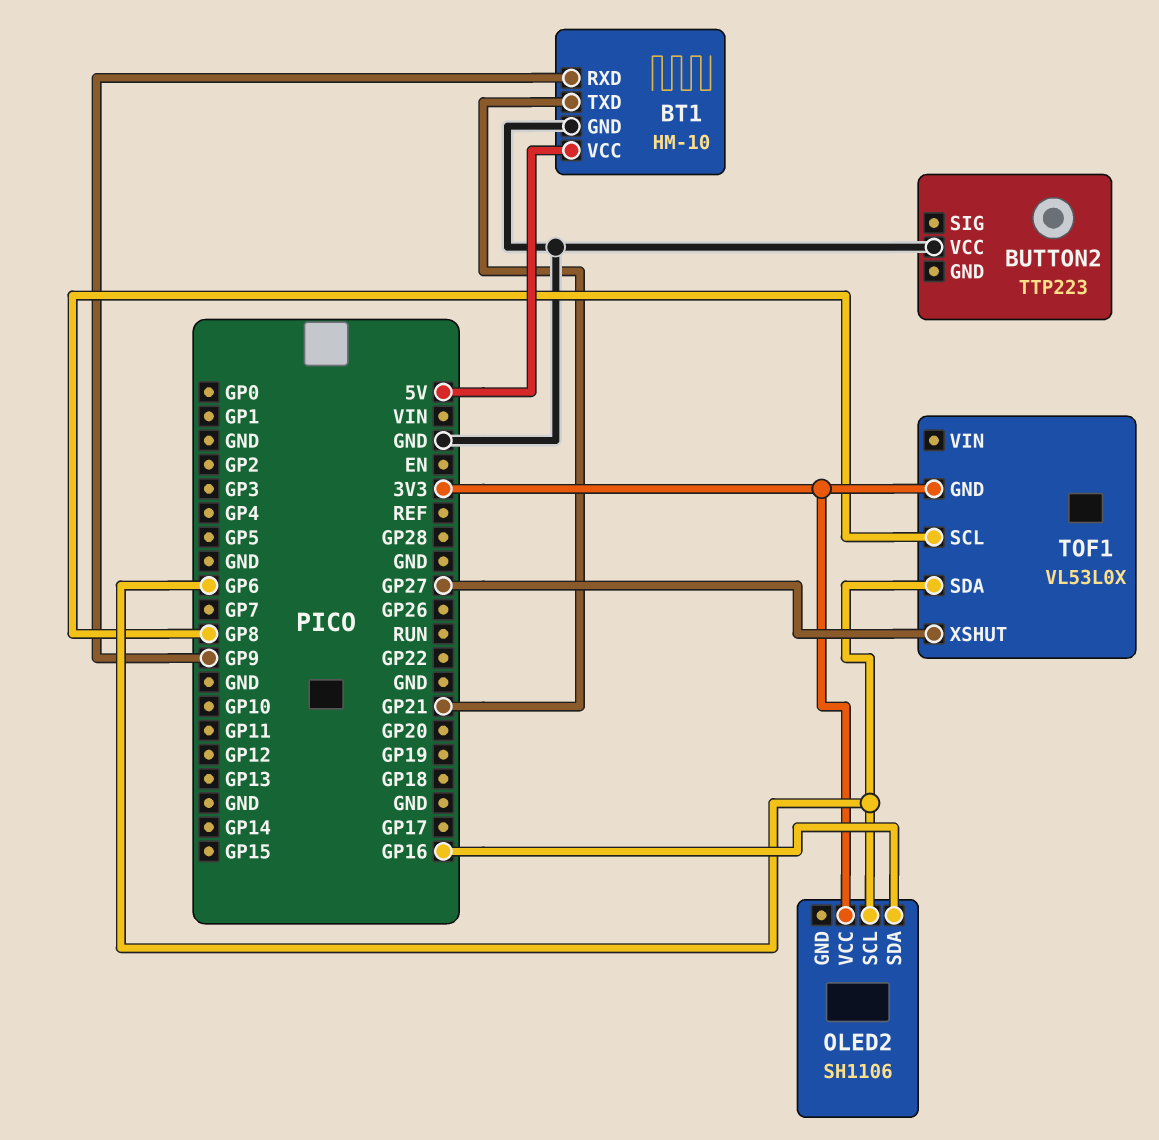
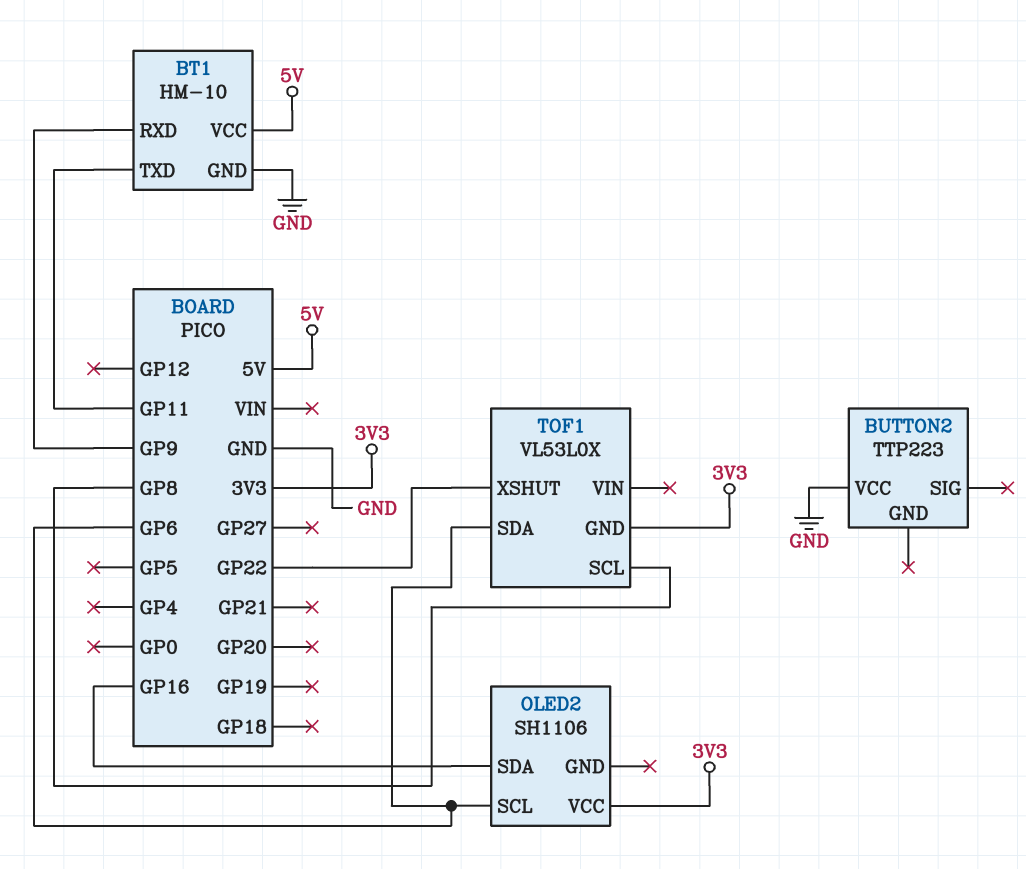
BT1 pin TXD: GP21 -> GP11
TOF1 pin XSHUT: GP27 -> GP22

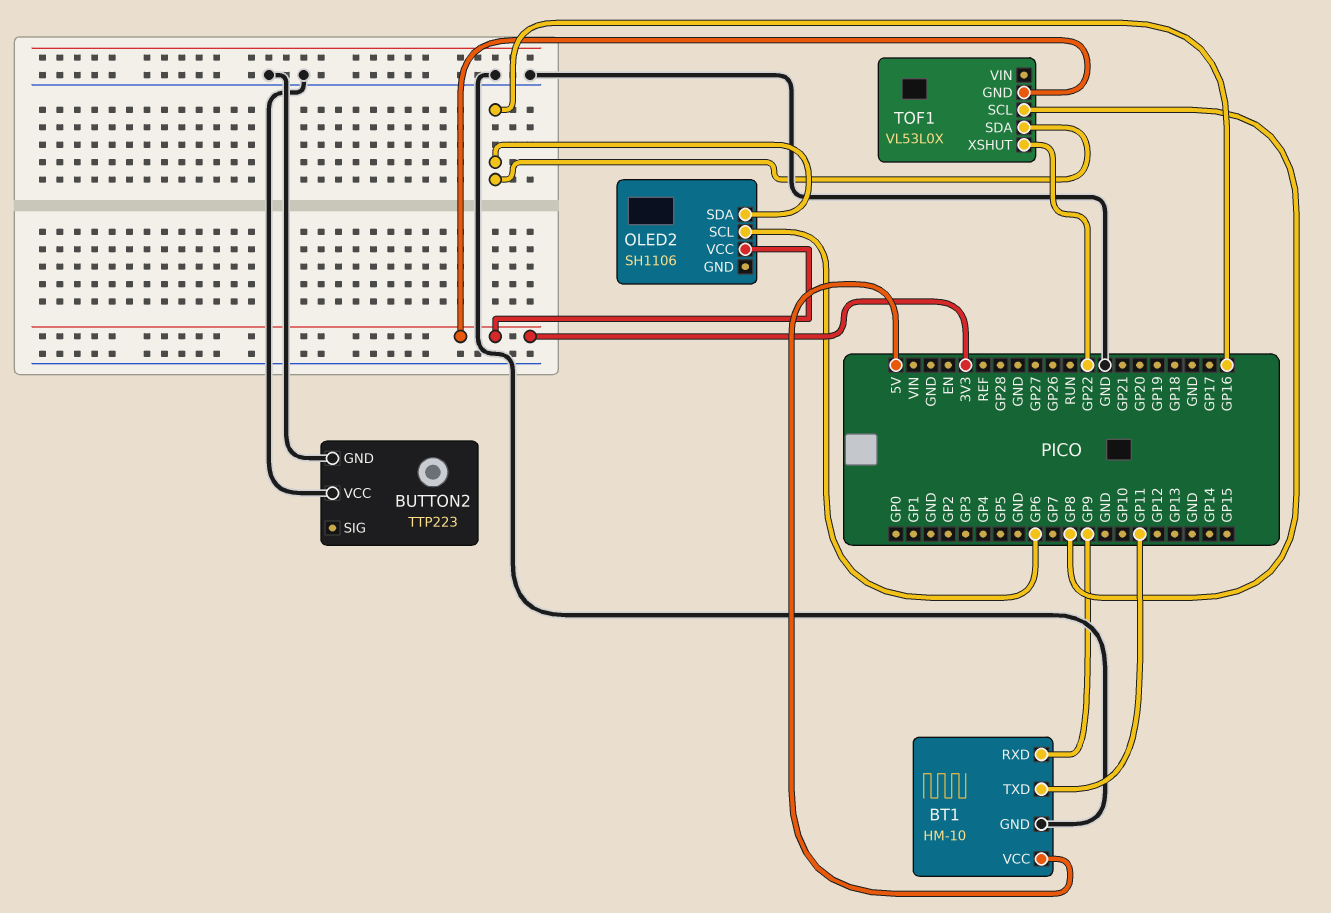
BUTTON2 pin GND: none -> GND
TOF1 pin SDA: GP6 -> GP16

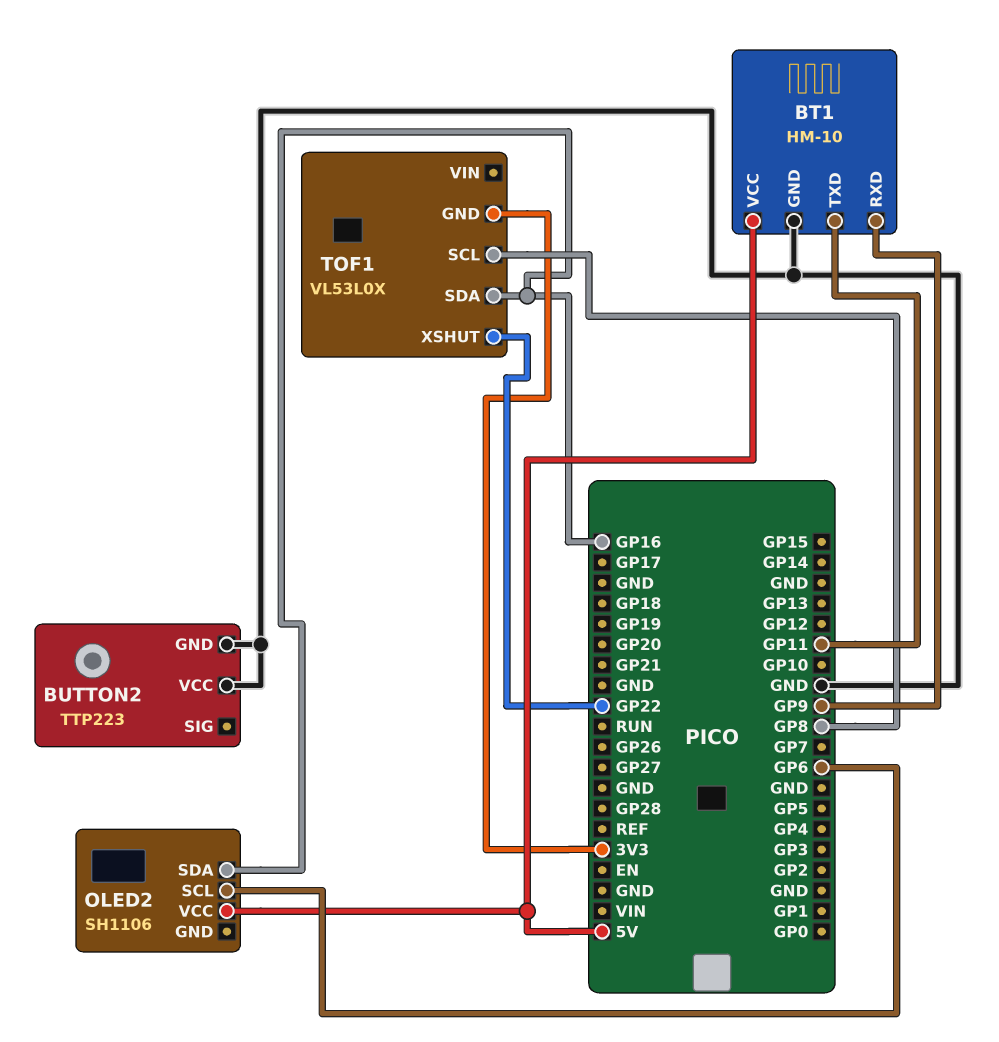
OLED2 pin VCC: 3V3 -> 5V

